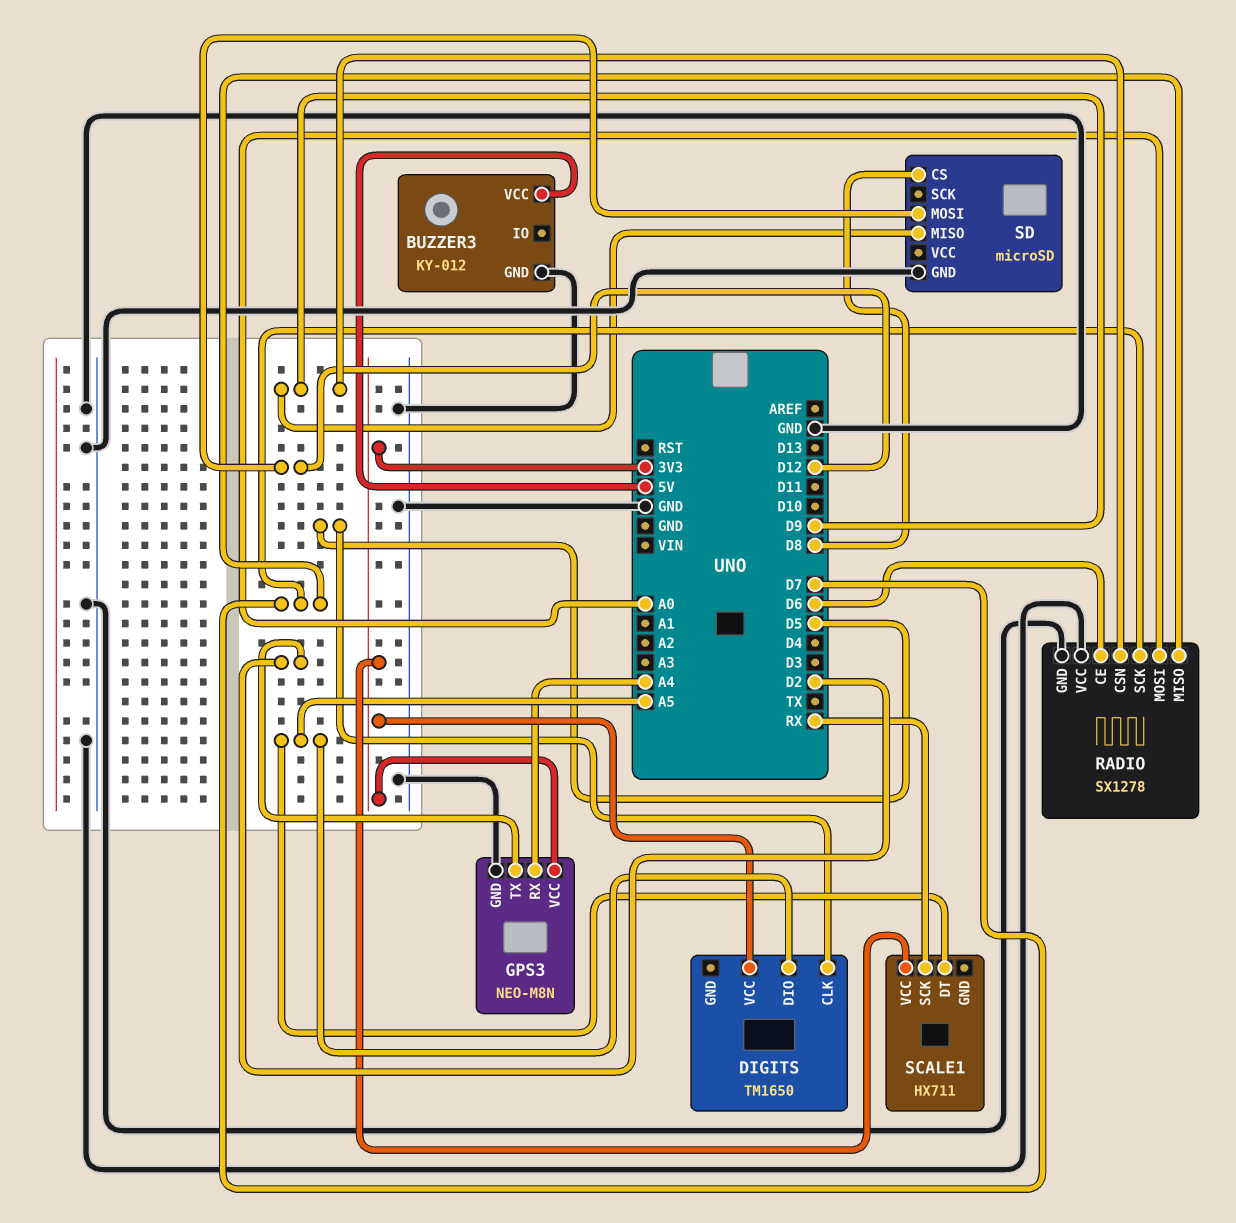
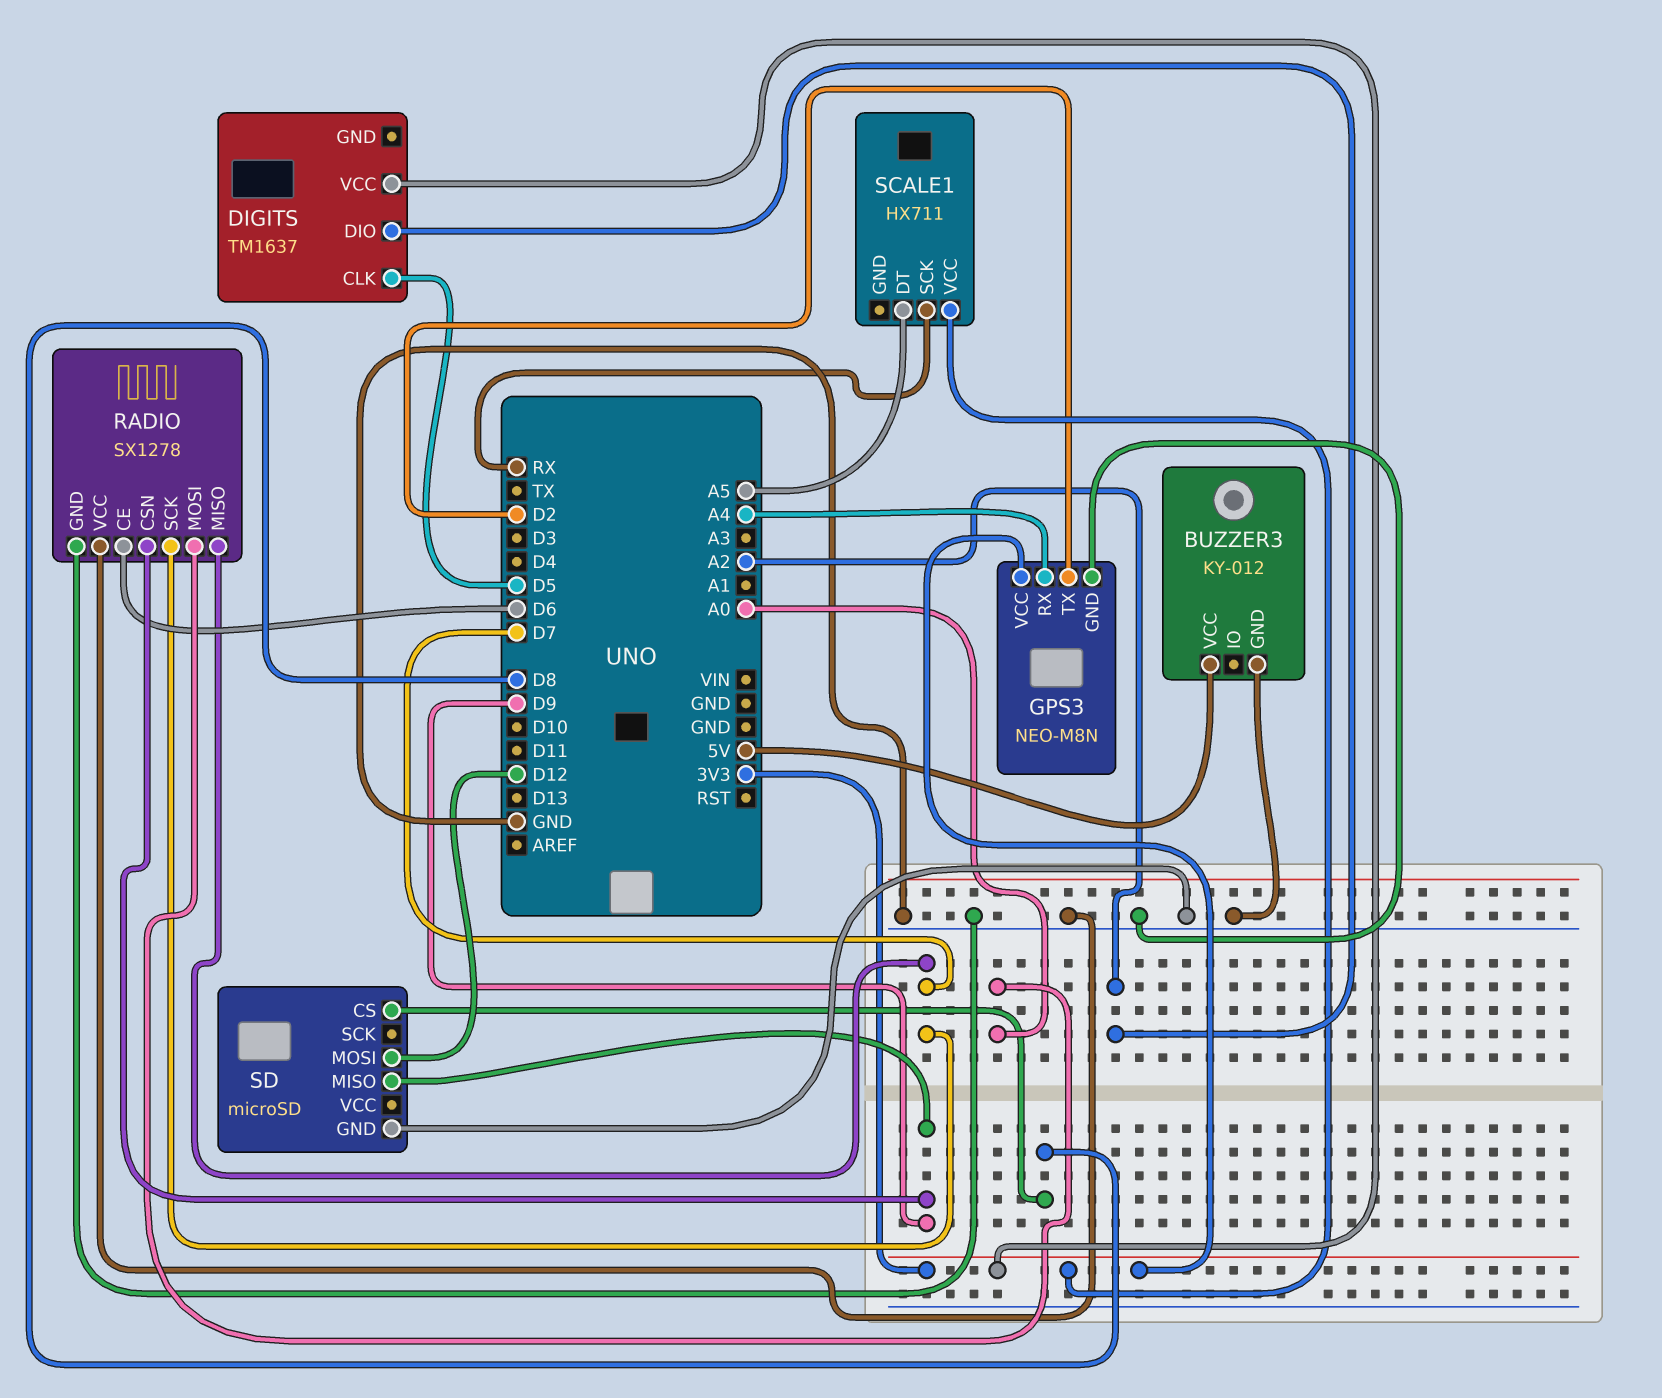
DIGITS: TM1650 -> TM1637
DIGITS pin DIO: A5 -> A2

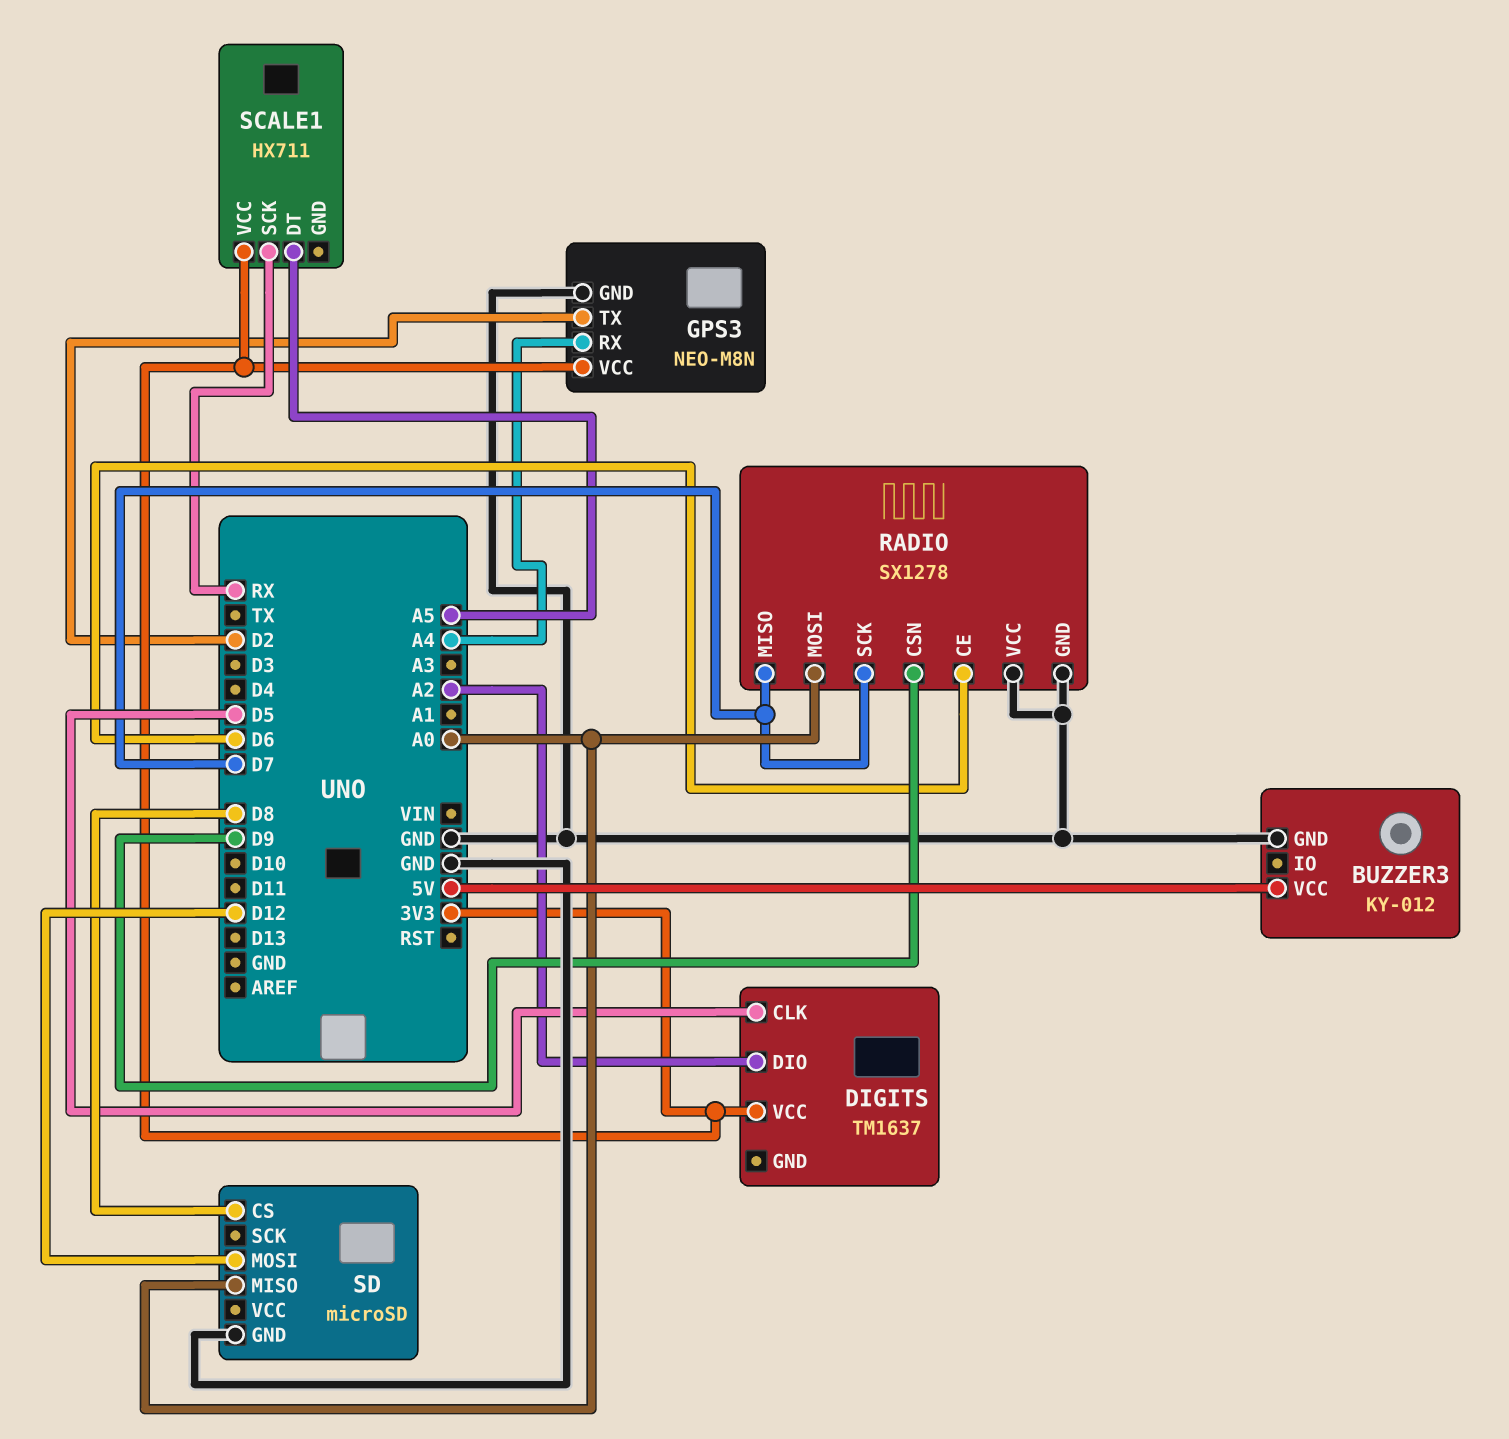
SD pin MISO: D9 -> A0

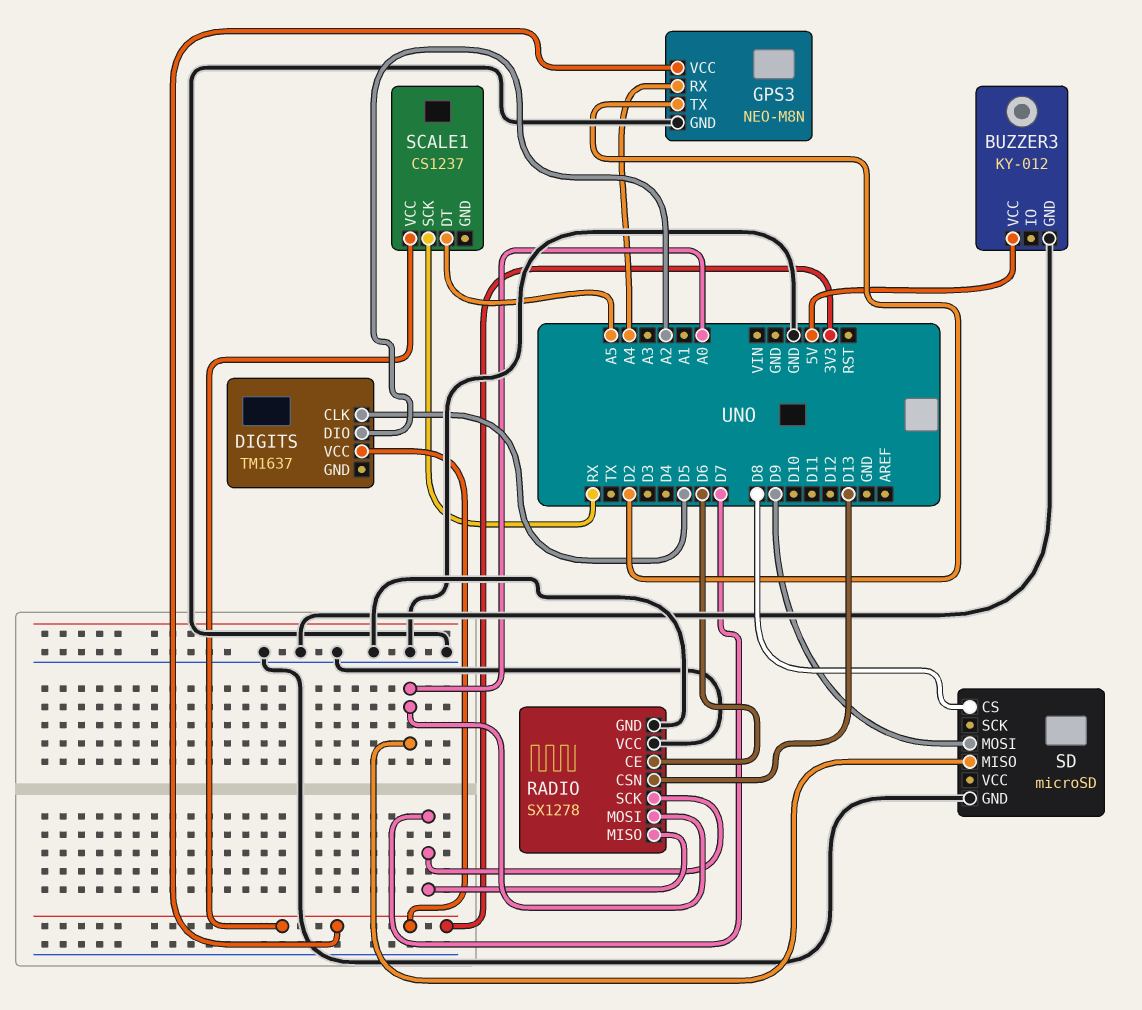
RADIO pin CSN: D9 -> D13
SCALE1: HX711 -> CS1237
SD pin MOSI: D12 -> D9

